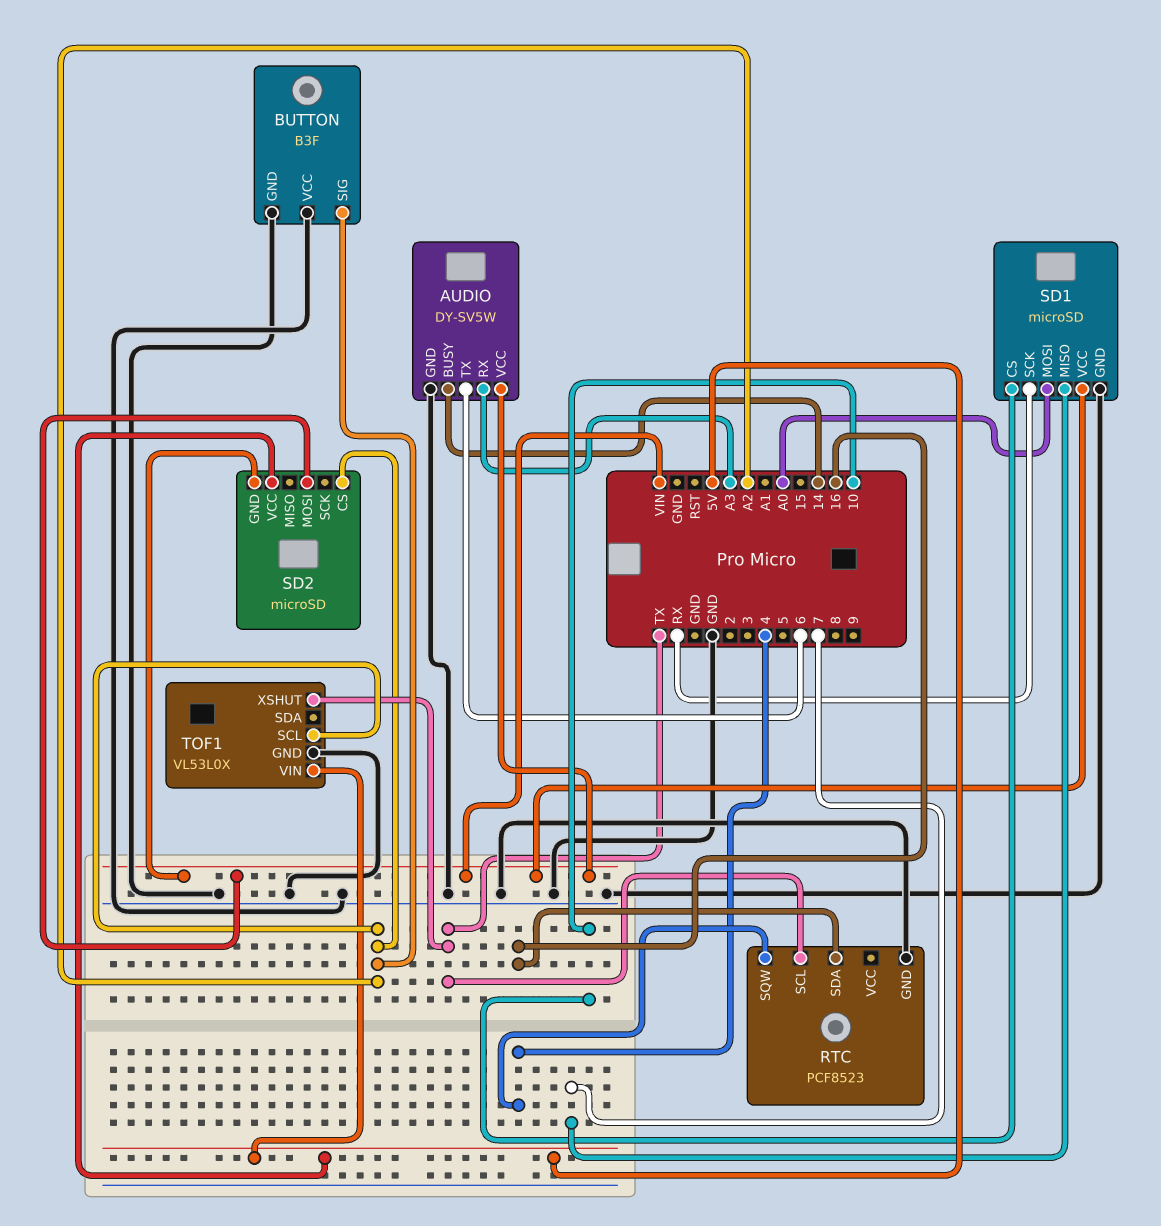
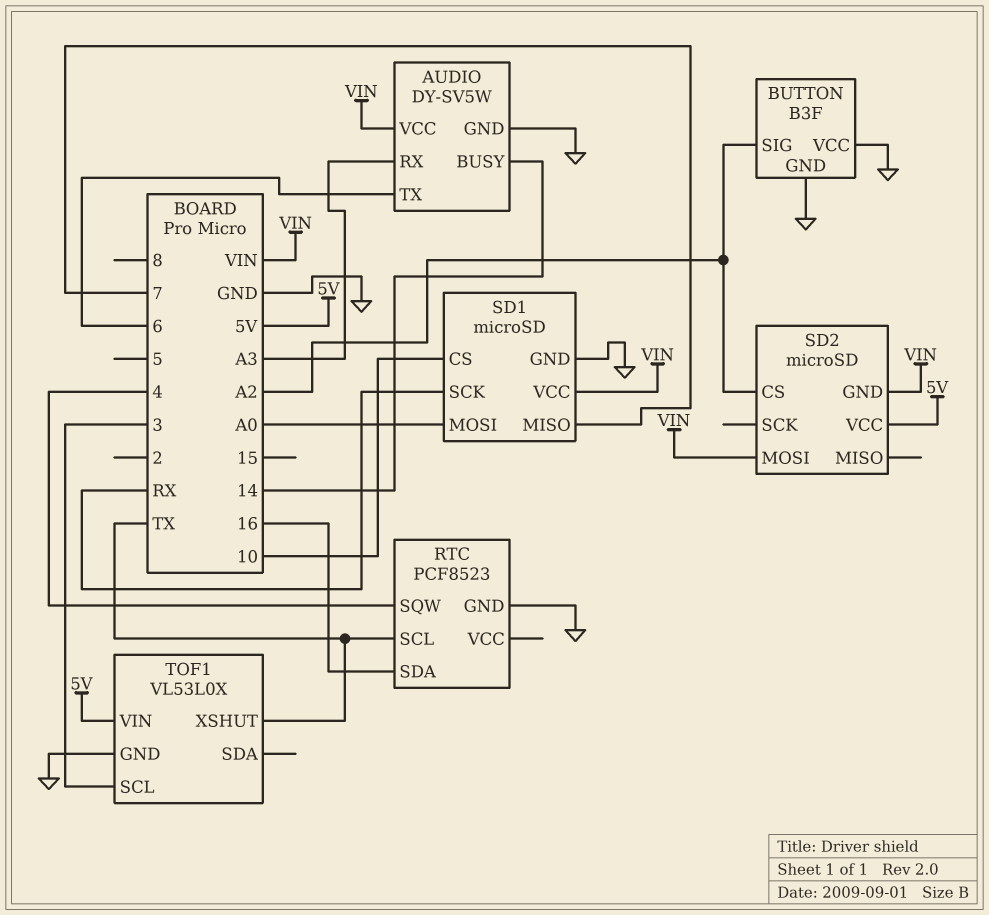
TOF1 pin SCL: A2 -> 3

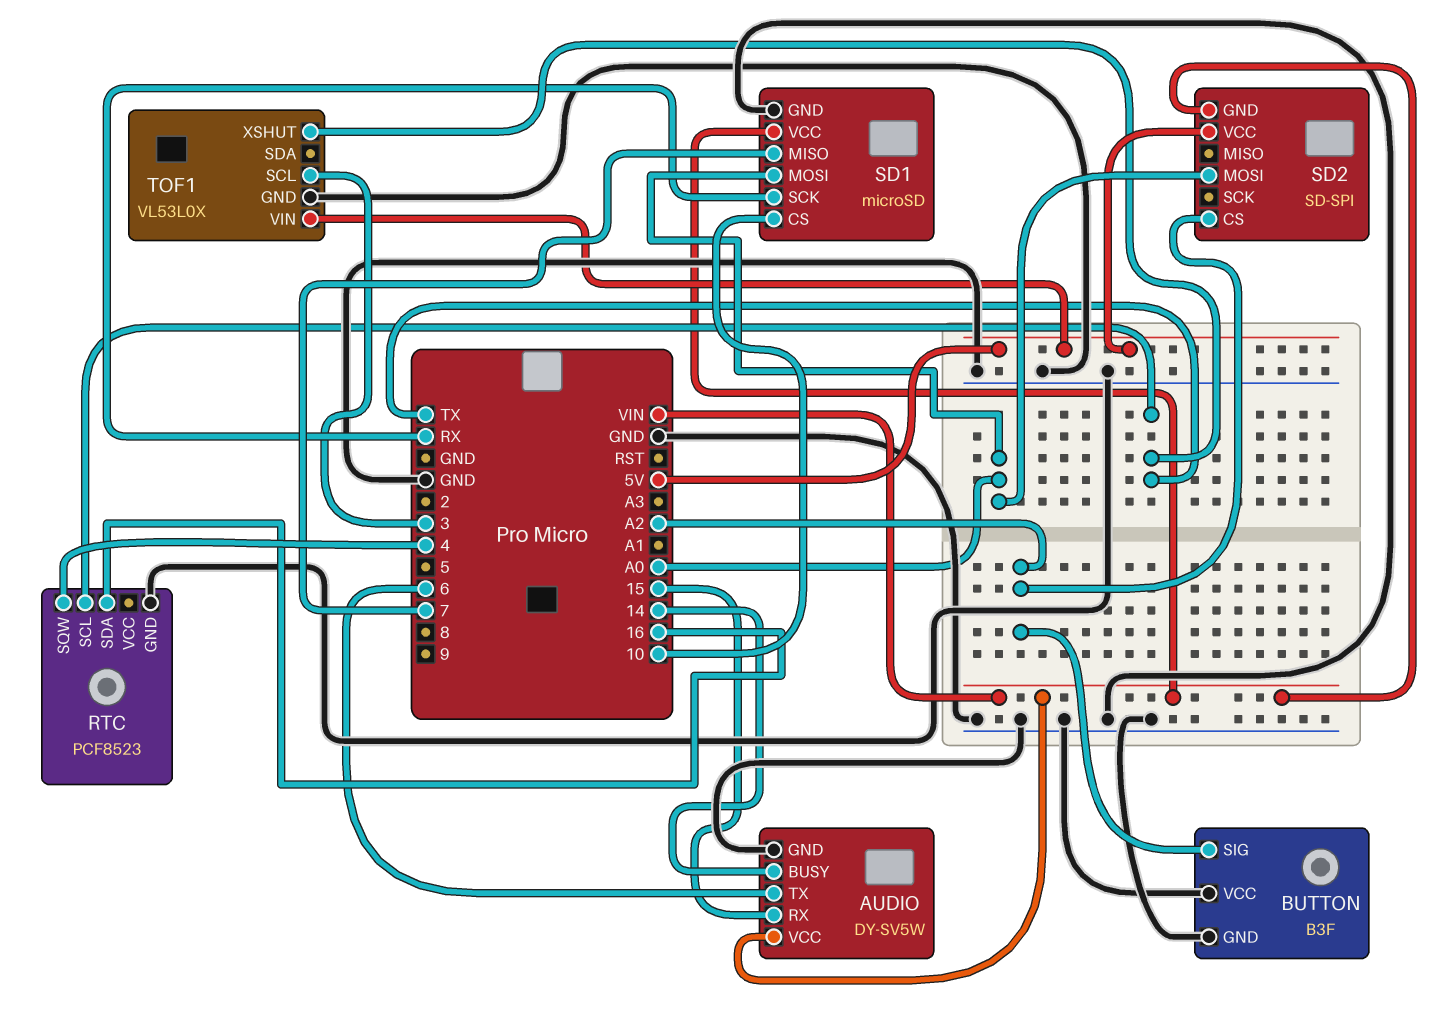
AUDIO pin RX: A3 -> 15
SD2: microSD -> SD-SPI
SD2 pin MOSI: VIN -> A0

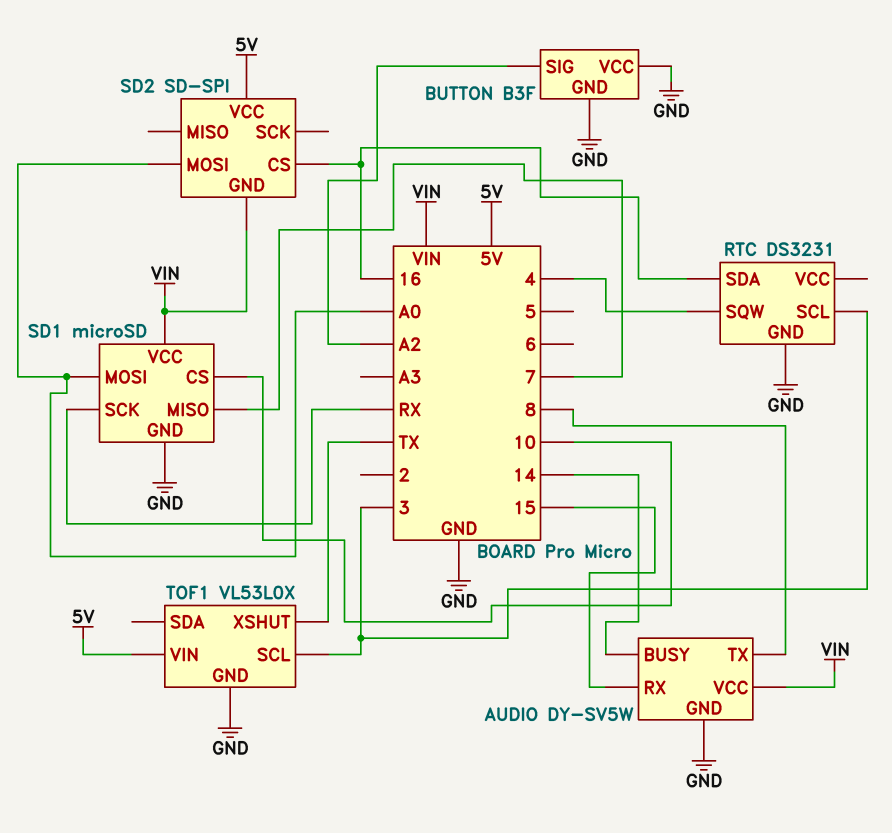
AUDIO pin TX: 6 -> 8
RTC: PCF8523 -> DS3231
RTC pin SCL: TX -> 3
SD2 pin CS: A2 -> 16

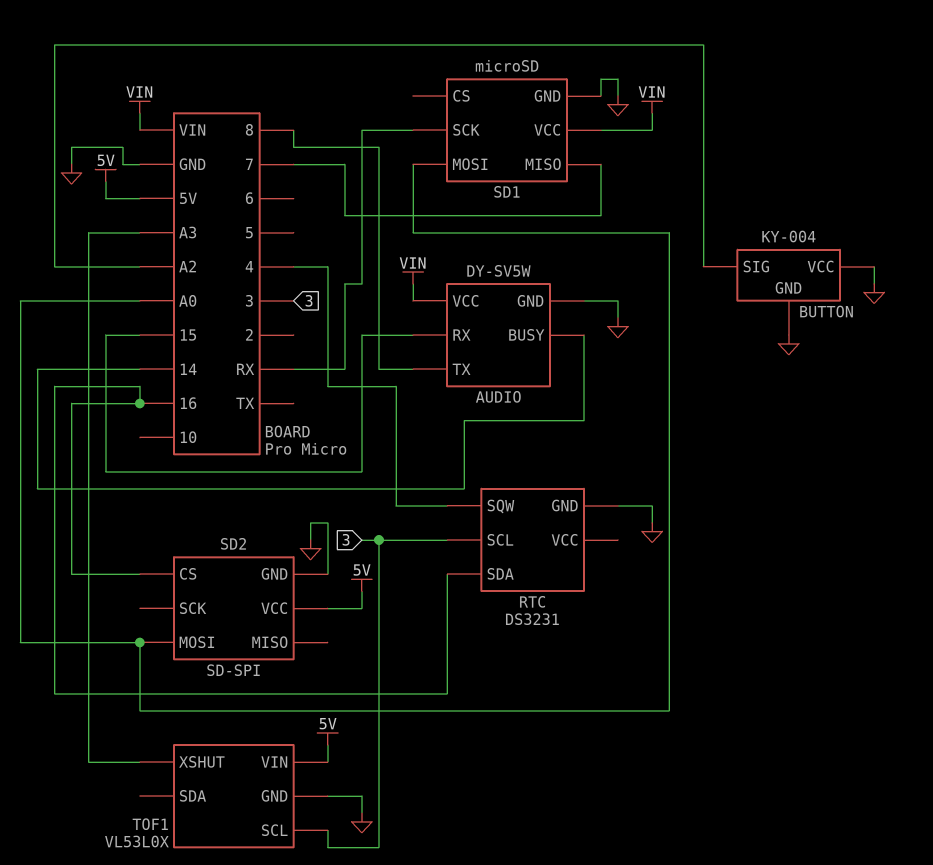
BUTTON: B3F -> KY-004
SD1 pin CS: 10 -> none
SD2 pin GND: VIN -> GND
TOF1 pin XSHUT: TX -> A3

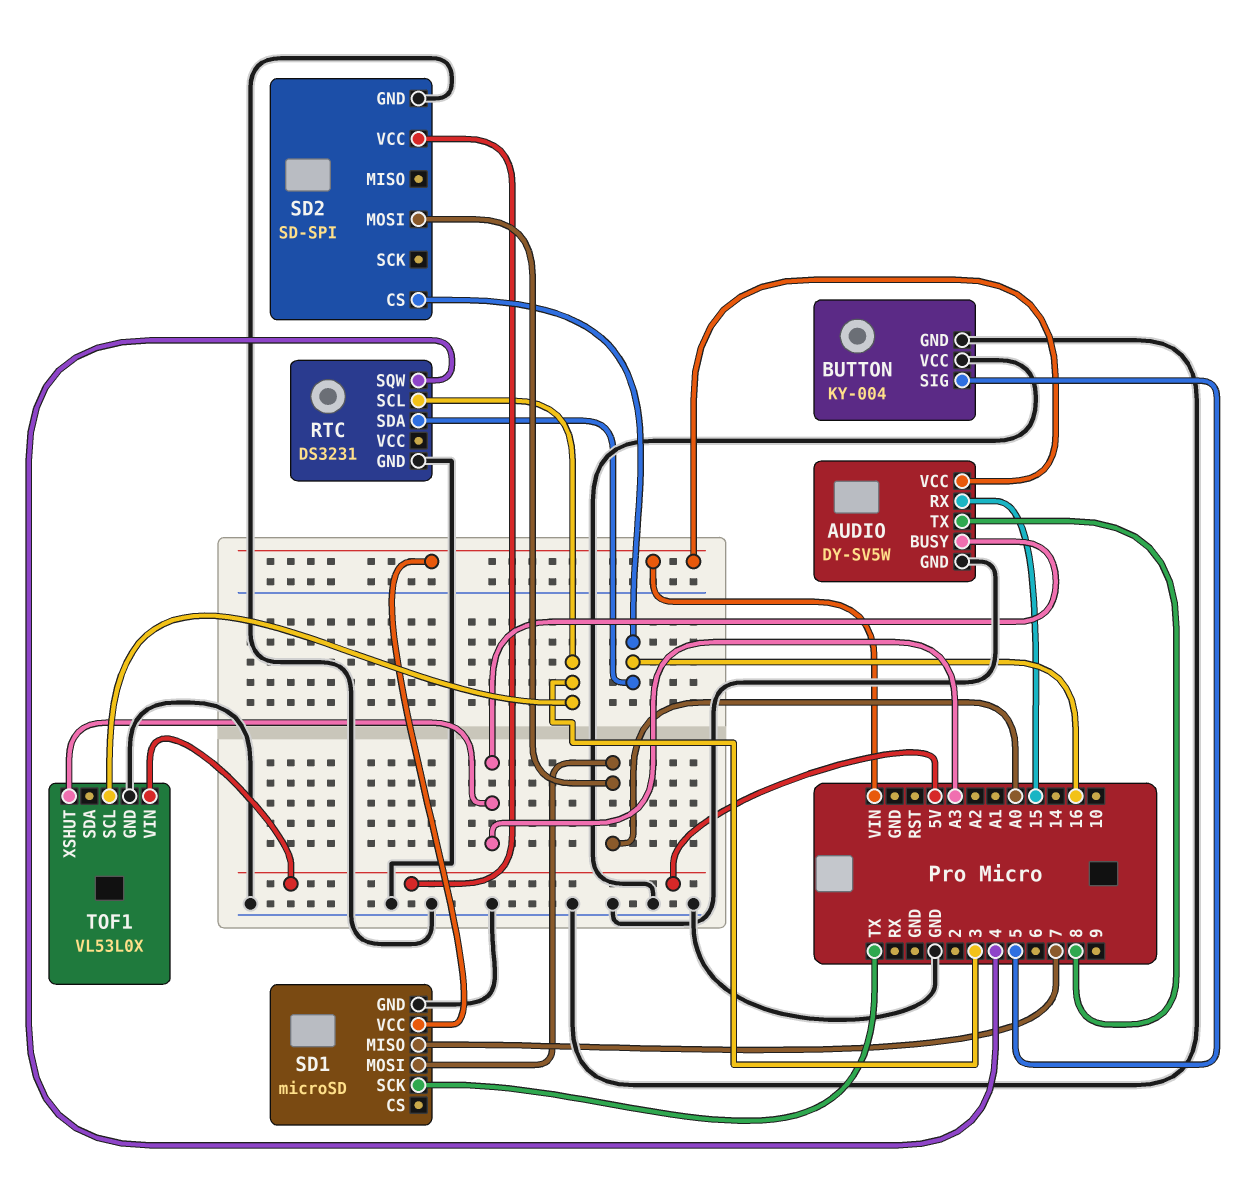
AUDIO pin BUSY: 14 -> A3
BUTTON pin SIG: A2 -> 5
SD1 pin SCK: RX -> TX

